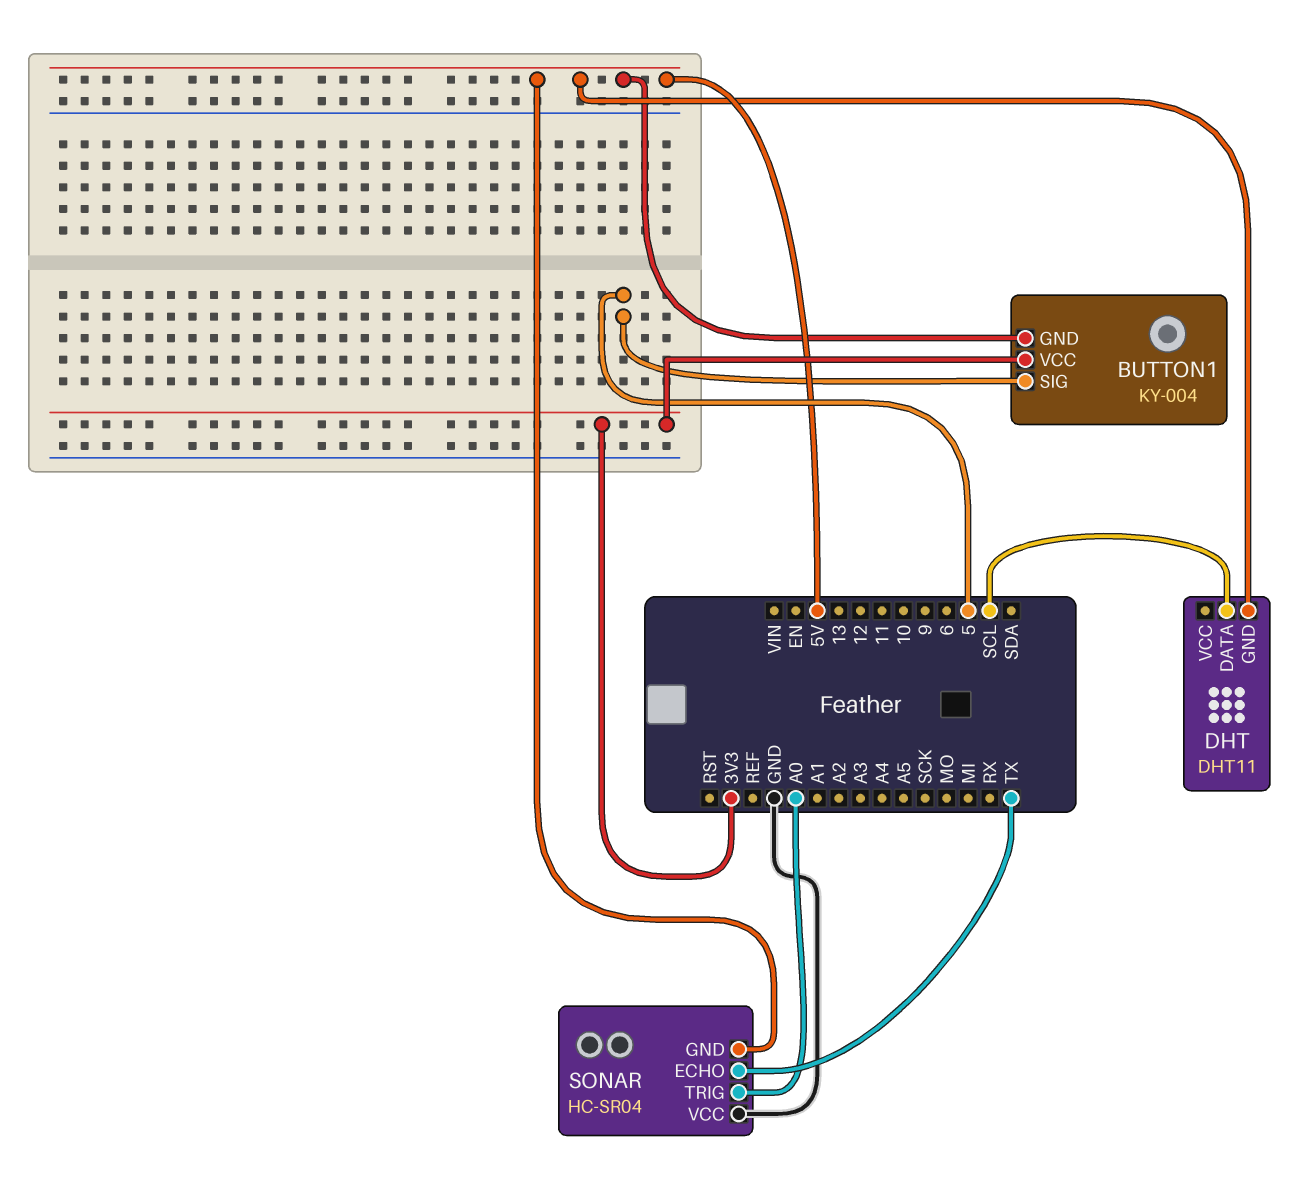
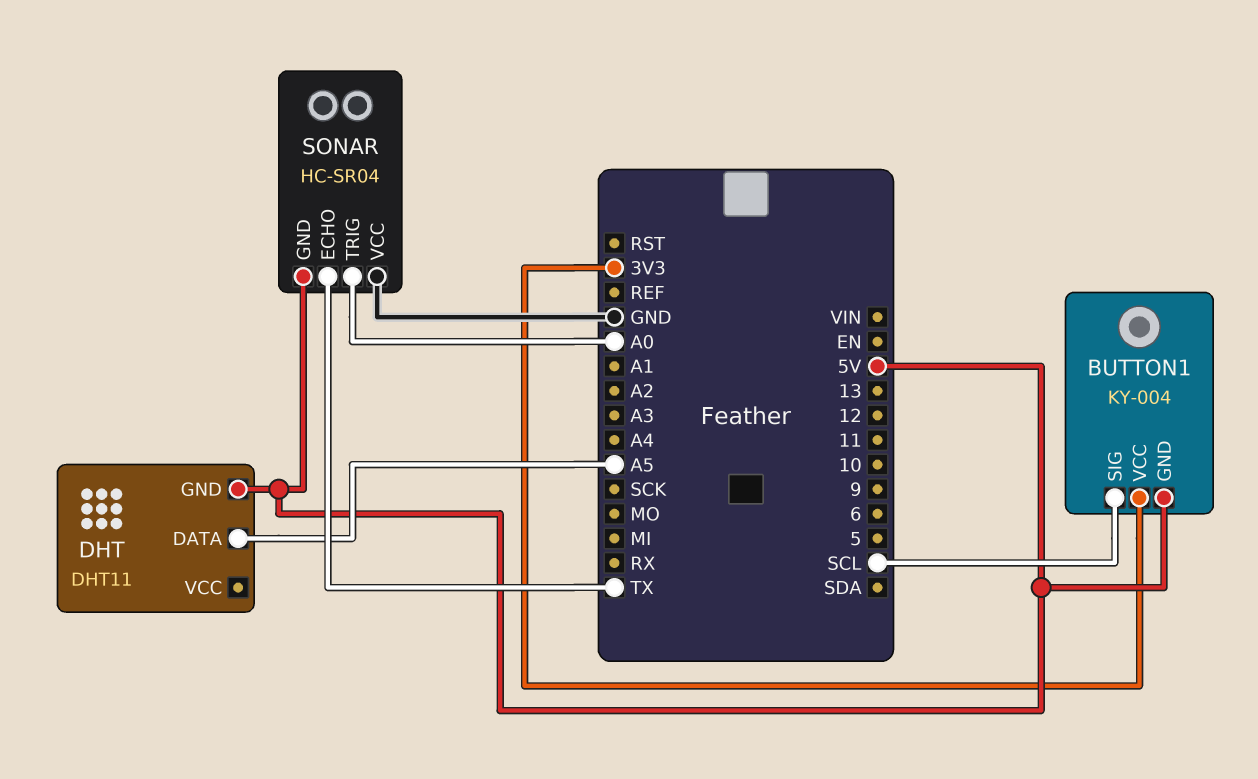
BUTTON1 pin SIG: 5 -> SCL
DHT pin DATA: SCL -> A5

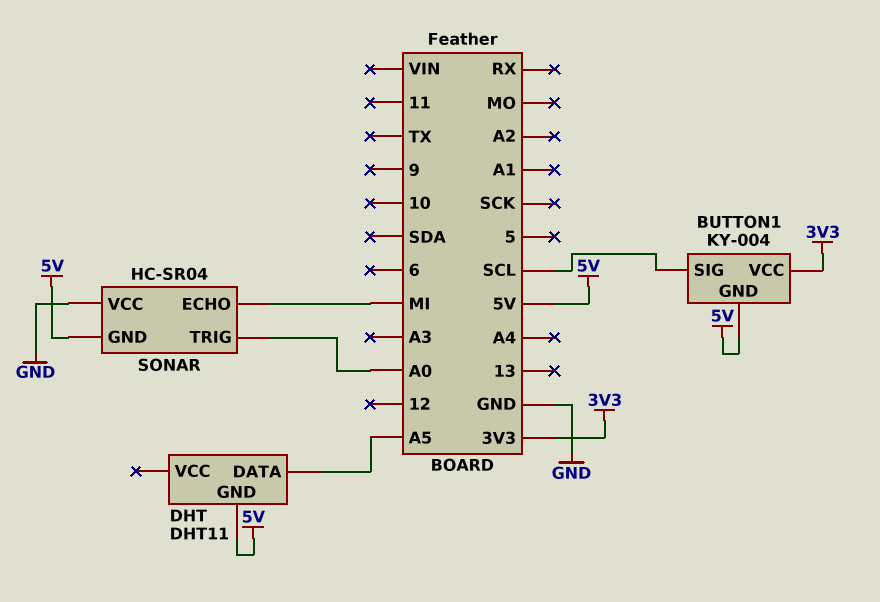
SONAR pin ECHO: TX -> MI

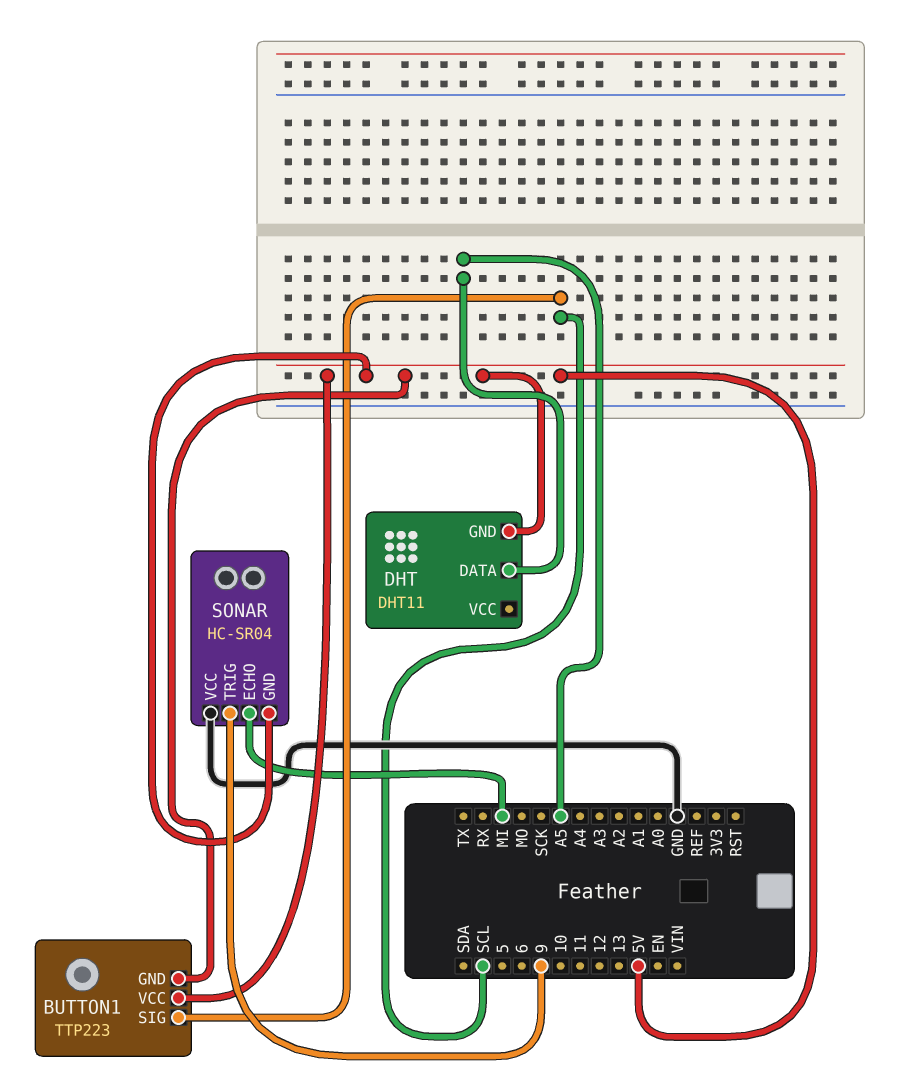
BUTTON1: KY-004 -> TTP223
BUTTON1 pin VCC: 3V3 -> 5V
SONAR pin TRIG: A0 -> 9

